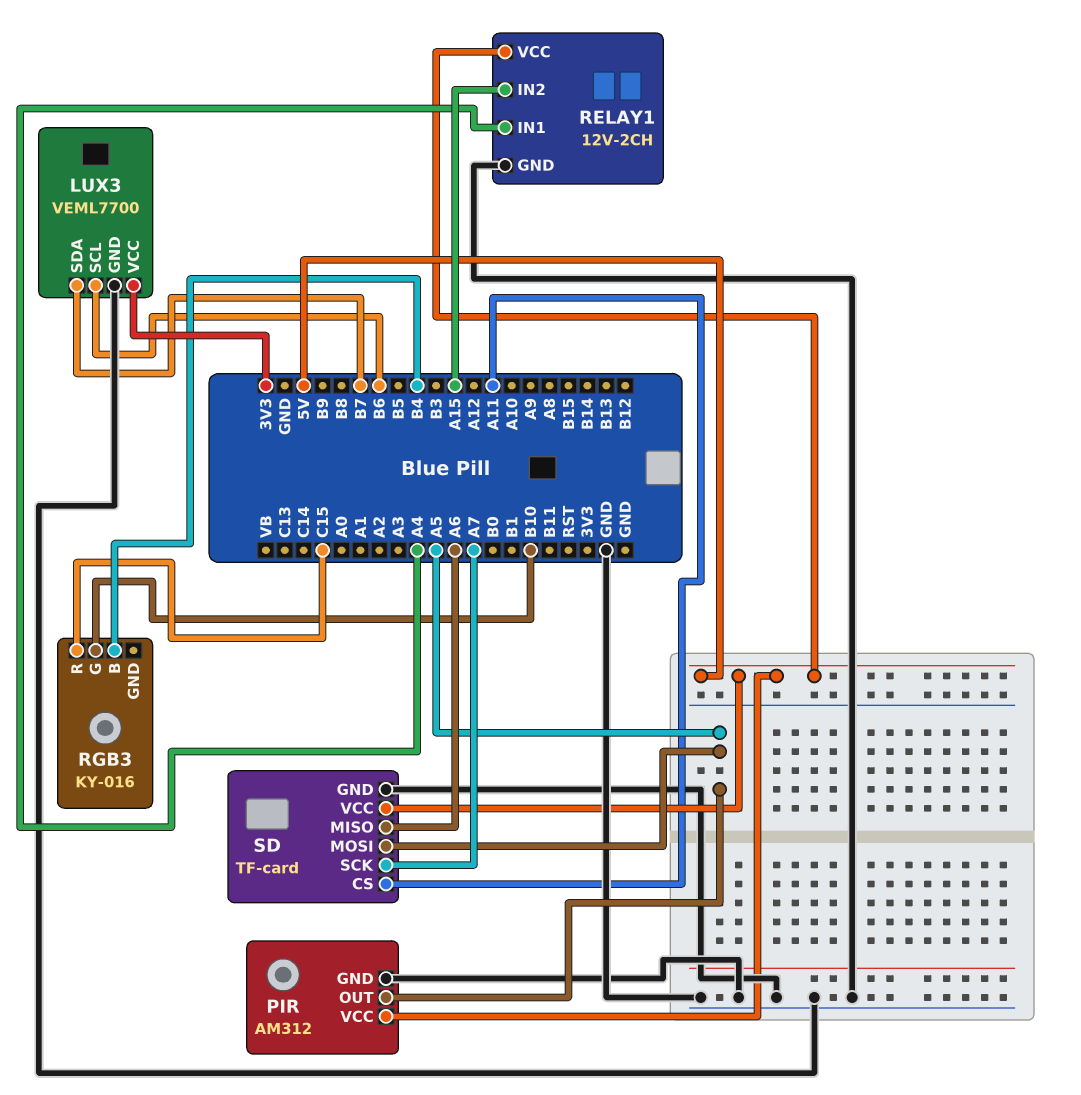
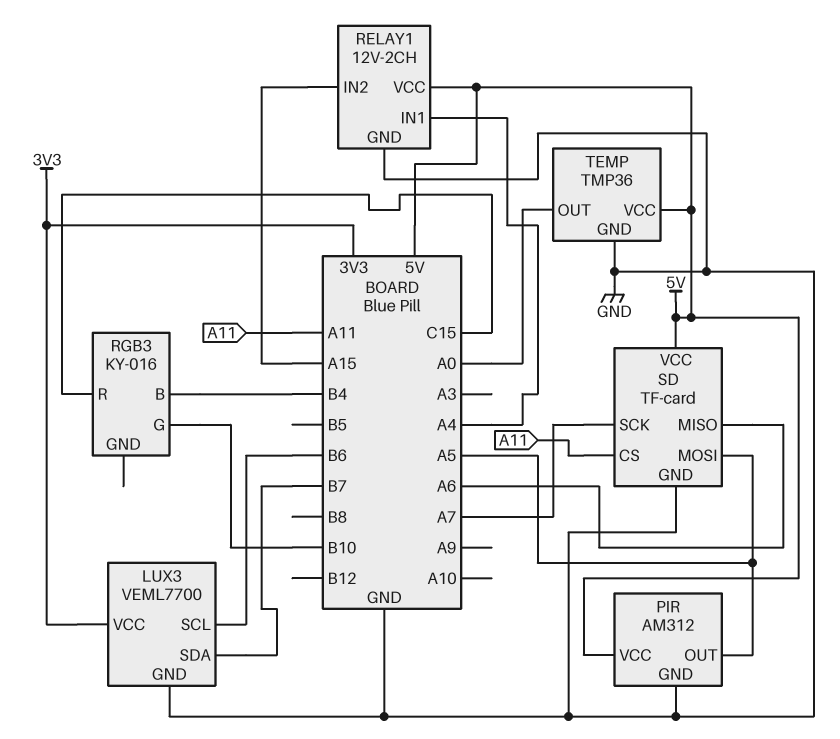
TEMP: none -> TMP36
TEMP pin GND: none -> GND
TEMP pin OUT: none -> A0
TEMP pin VCC: none -> 5V

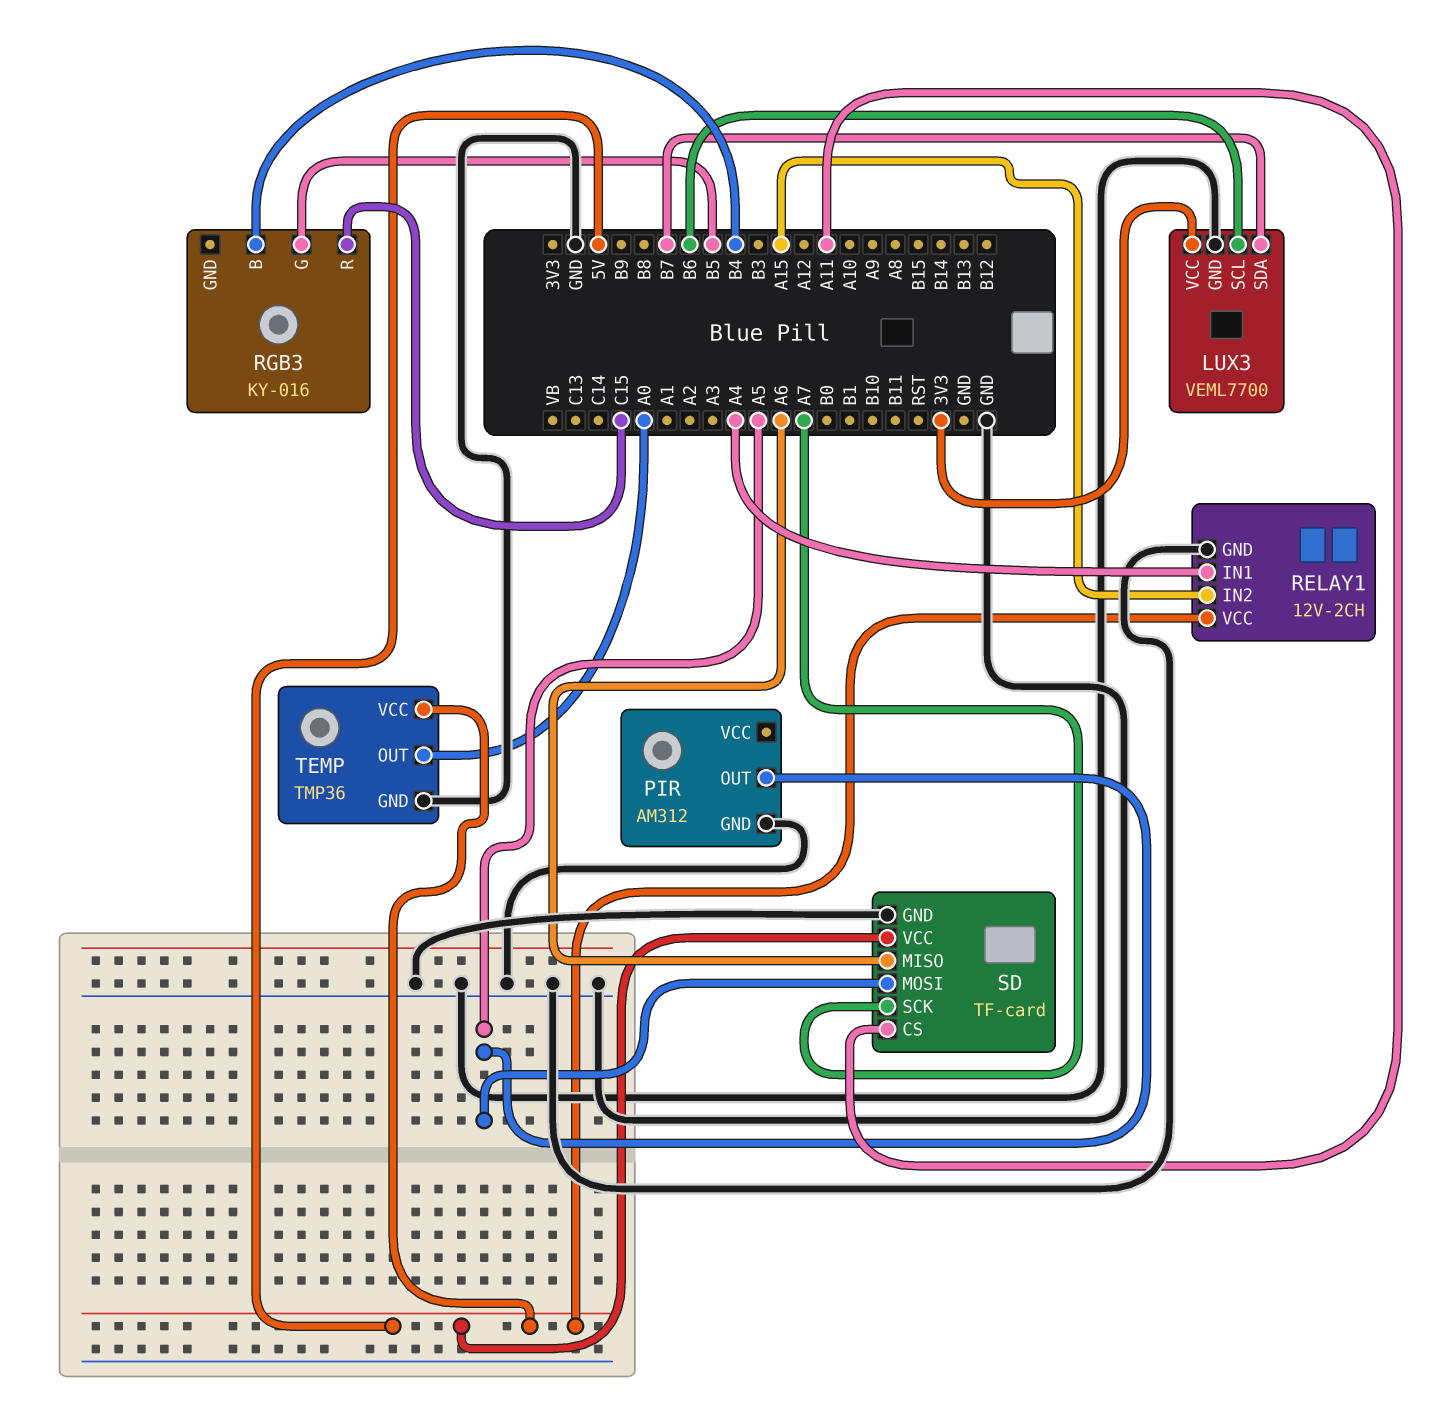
PIR pin VCC: 5V -> none
RGB3 pin G: B10 -> B5

